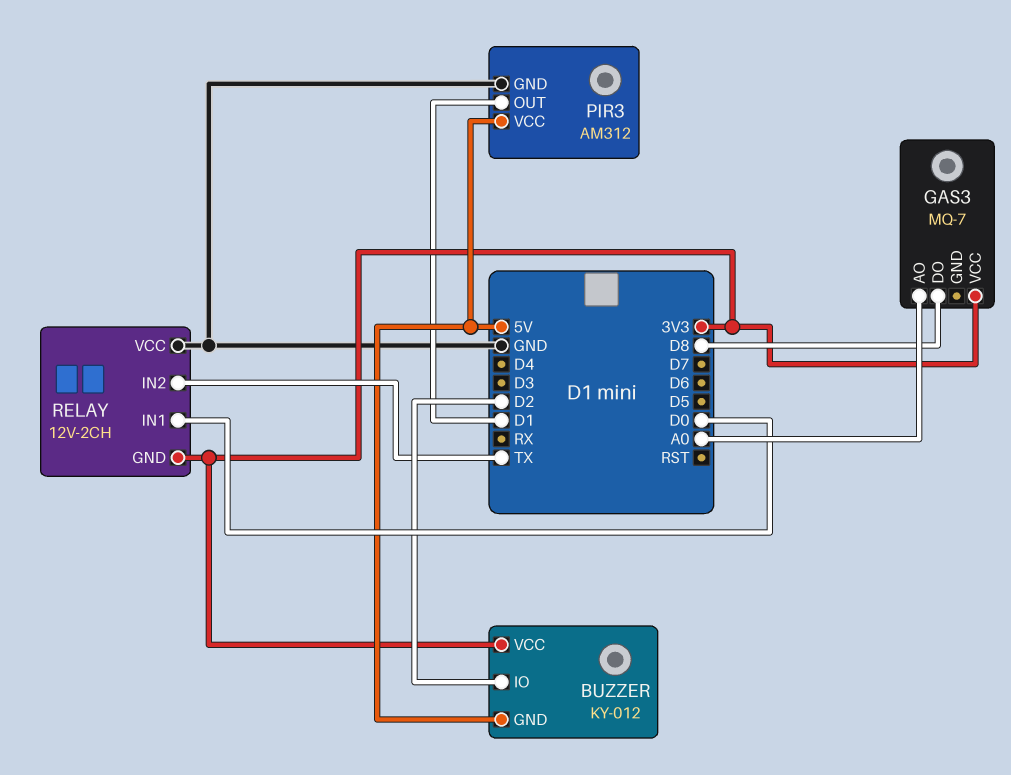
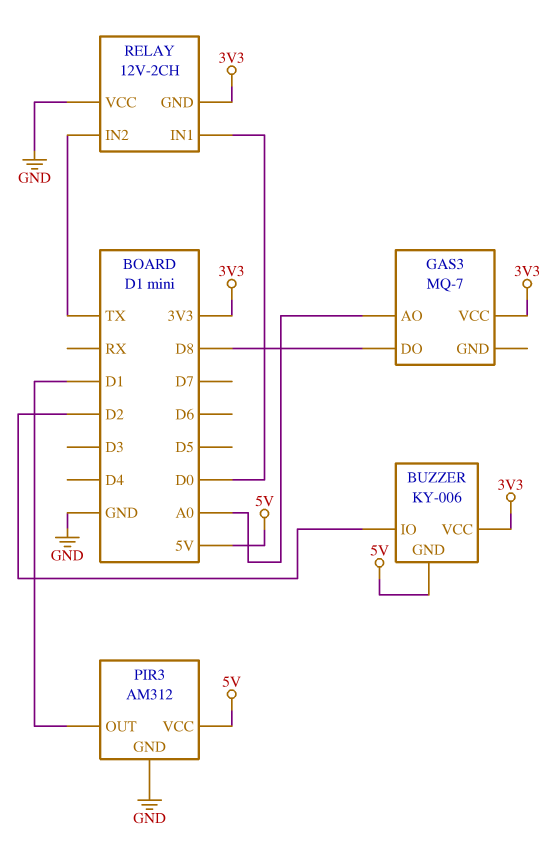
BUZZER: KY-012 -> KY-006

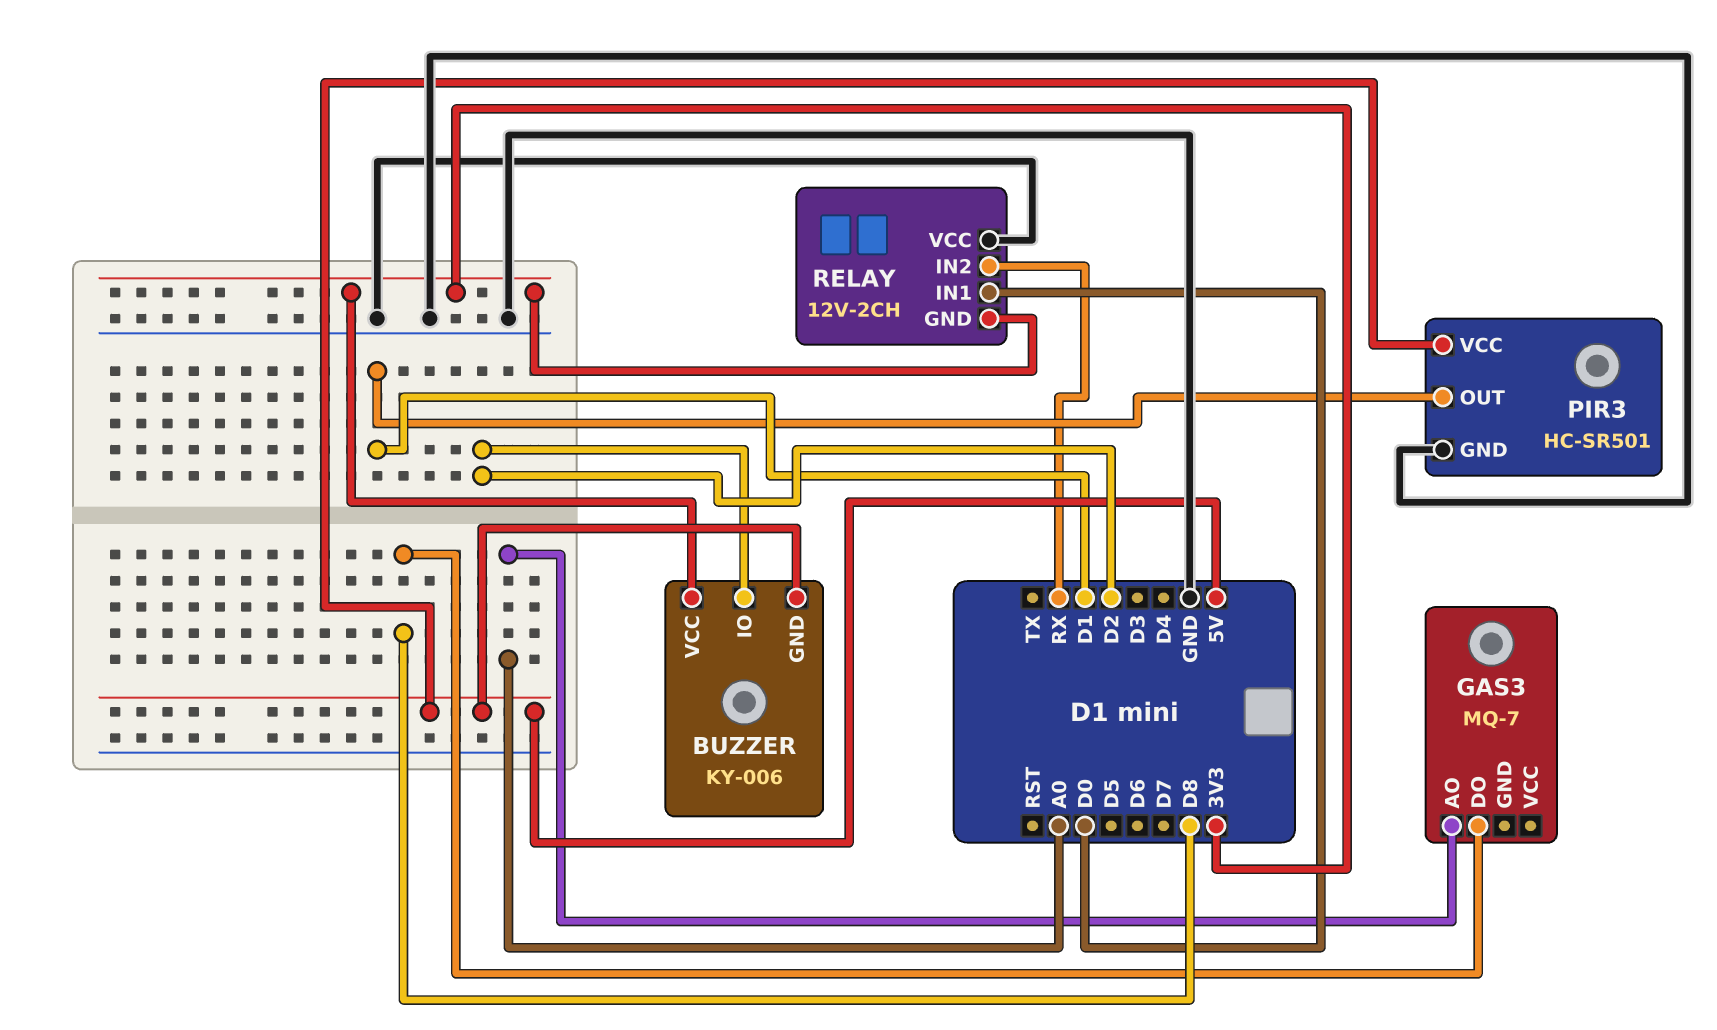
GAS3 pin VCC: 3V3 -> none
PIR3: AM312 -> HC-SR501
RELAY pin IN2: TX -> RX

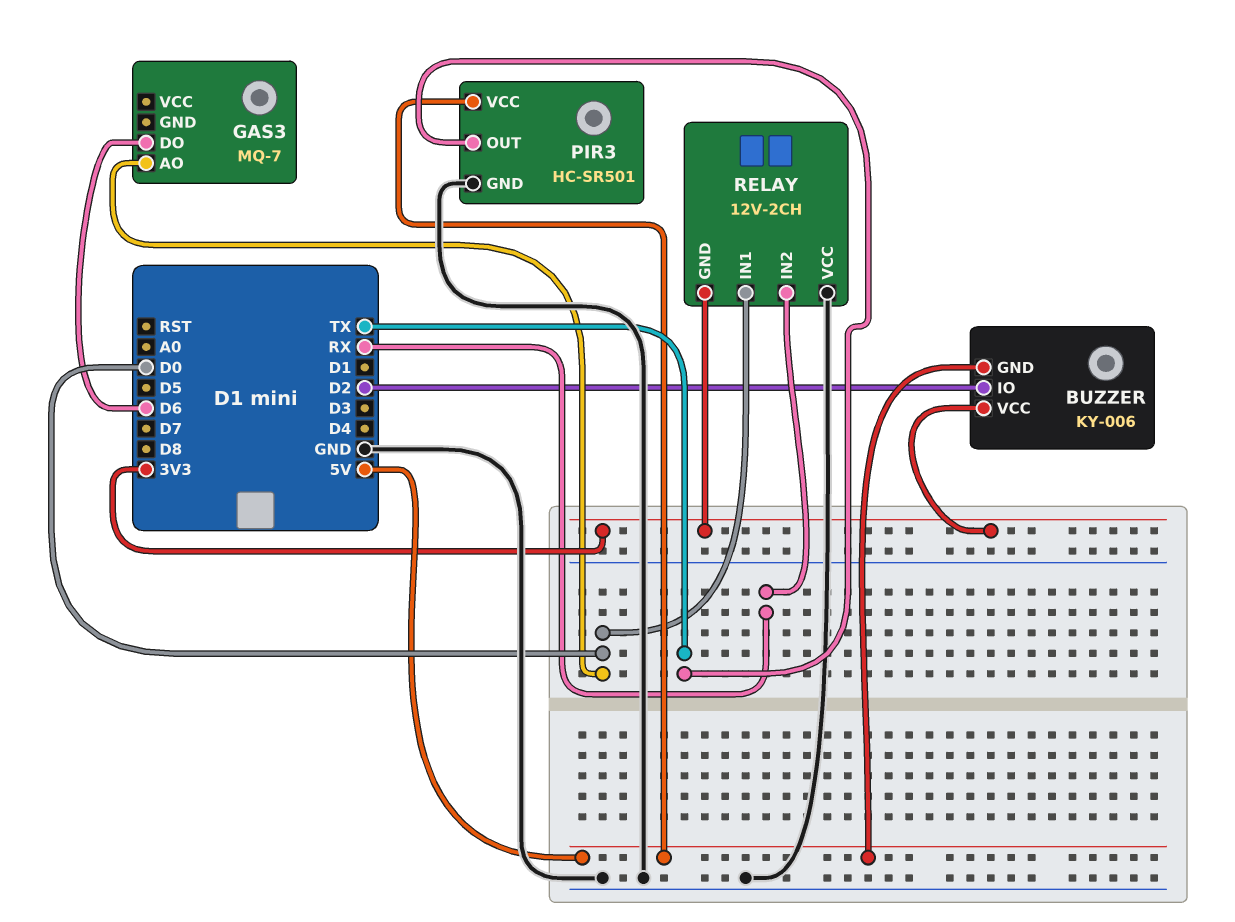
GAS3 pin AO: A0 -> D0
GAS3 pin DO: D8 -> D6
PIR3 pin OUT: D1 -> TX

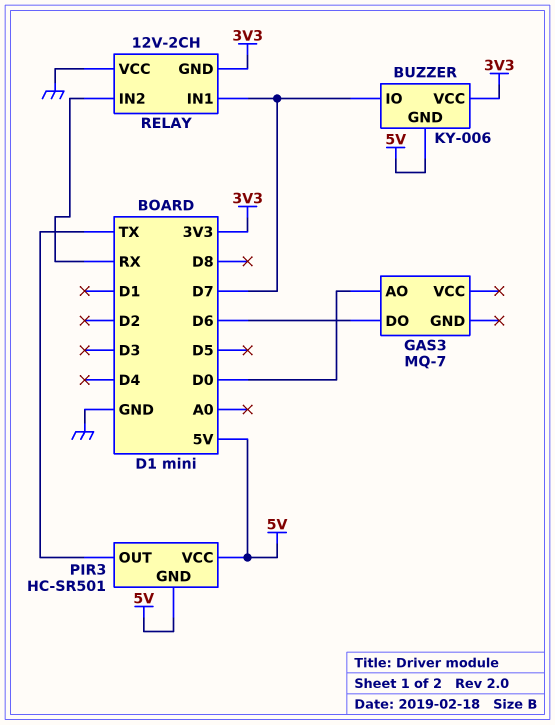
BUZZER pin IO: D2 -> D7
PIR3 pin GND: GND -> 5V
RELAY pin IN1: D0 -> D7

